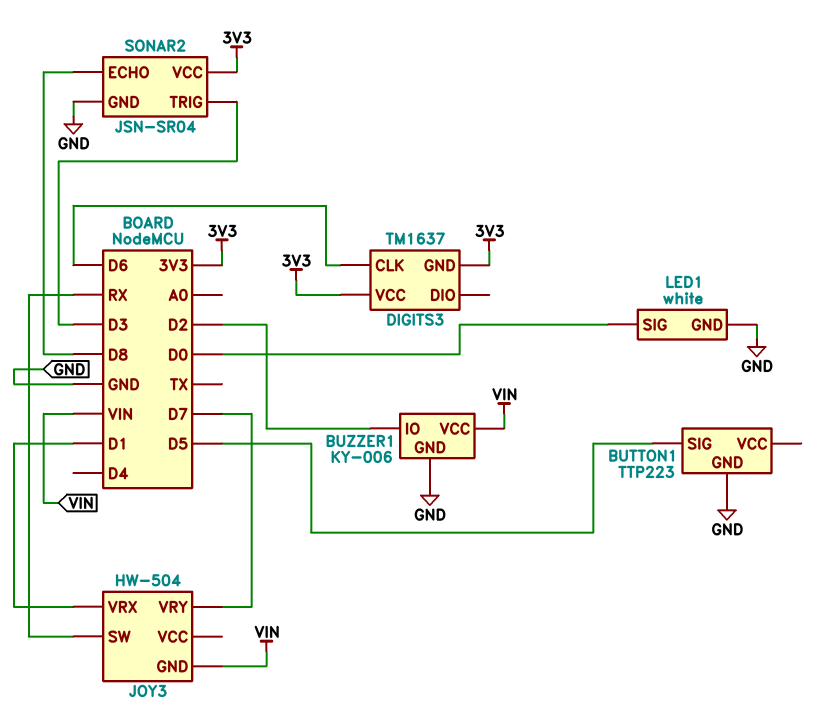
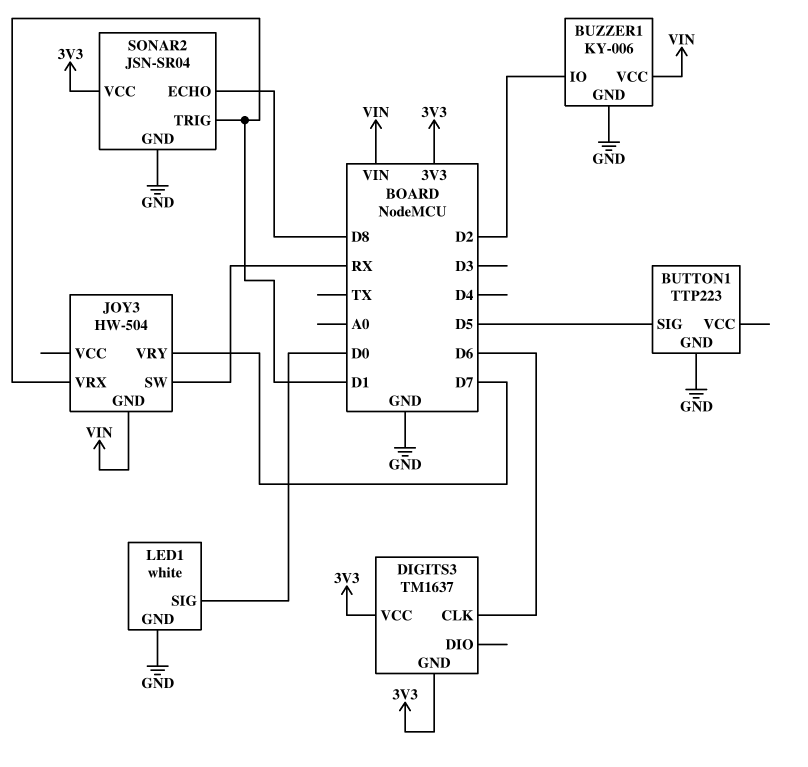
SONAR2 pin TRIG: D3 -> D1

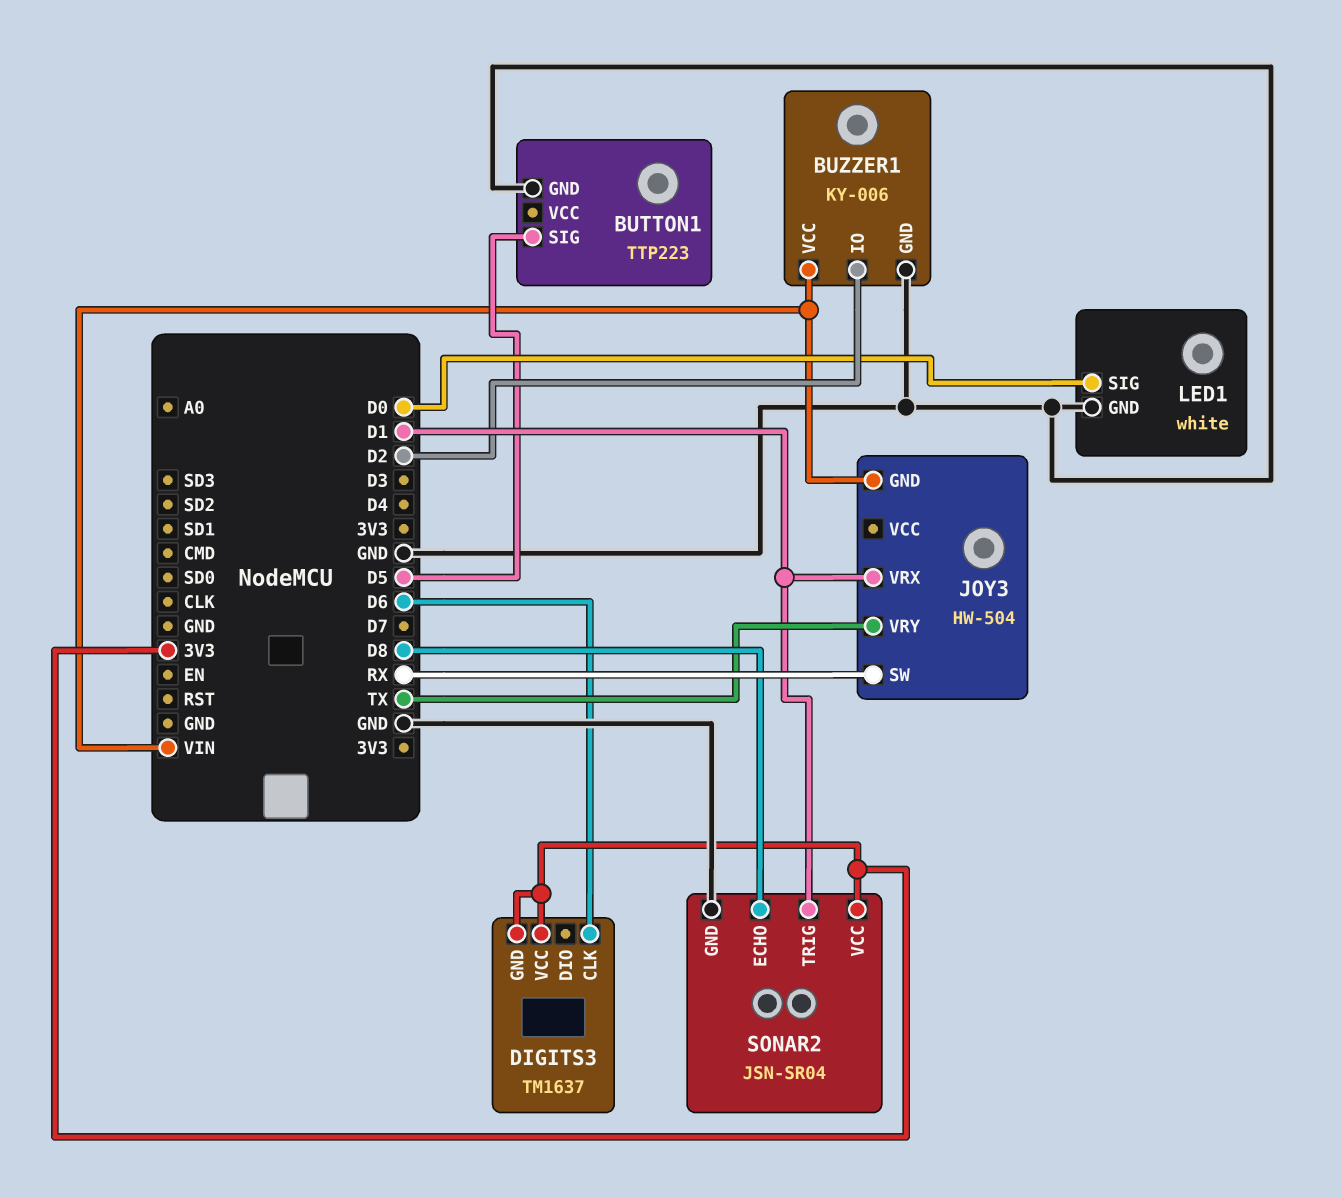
JOY3 pin VRY: D7 -> TX

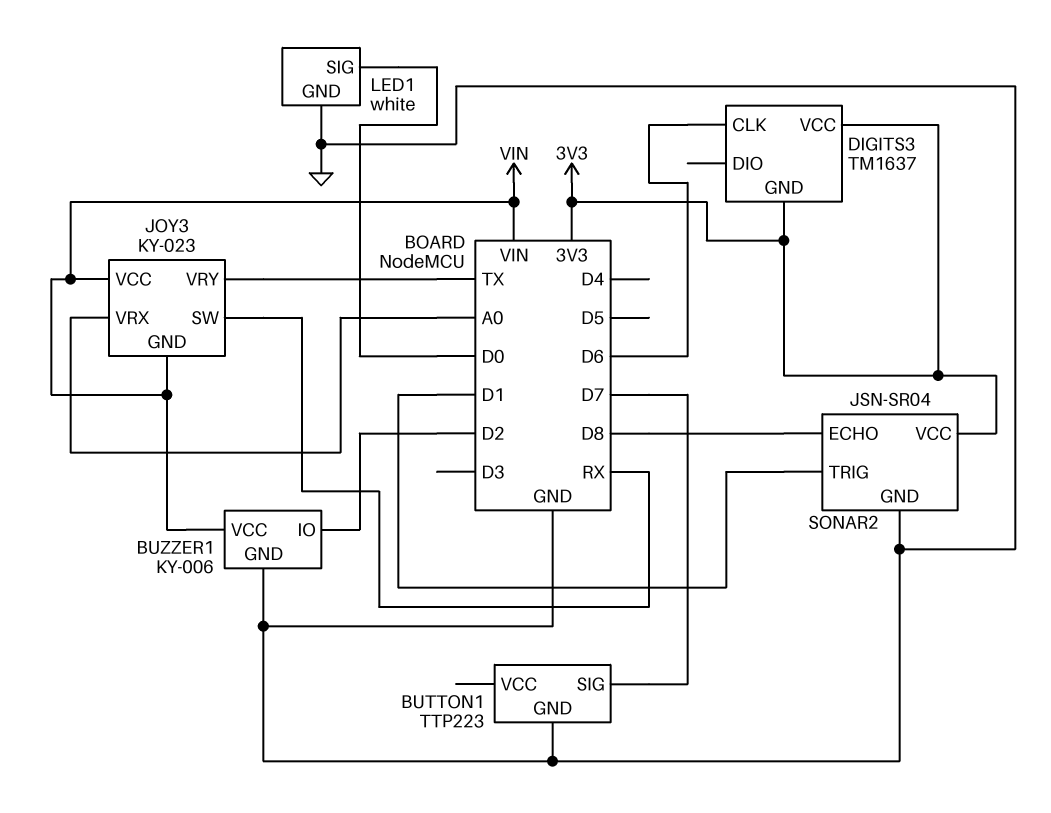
BUTTON1 pin SIG: D5 -> D7
JOY3: HW-504 -> KY-023
JOY3 pin VCC: none -> VIN
JOY3 pin VRX: D1 -> A0

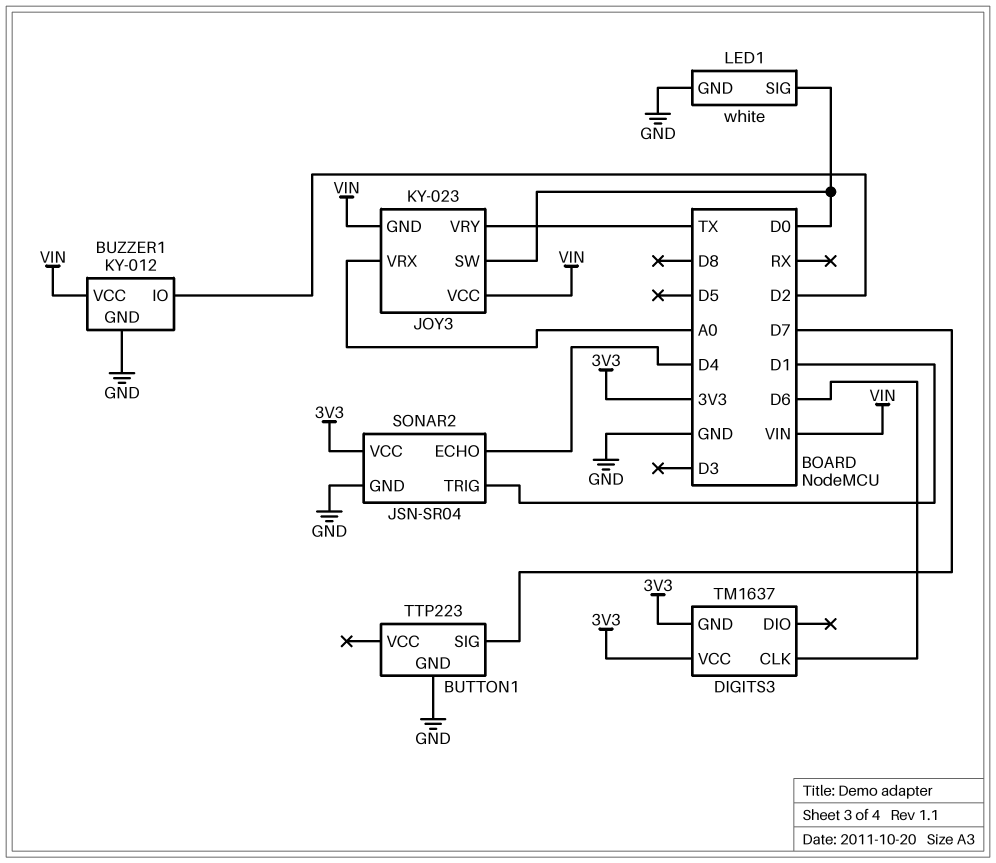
BUZZER1: KY-006 -> KY-012
JOY3 pin SW: RX -> D0
SONAR2 pin ECHO: D8 -> D4

